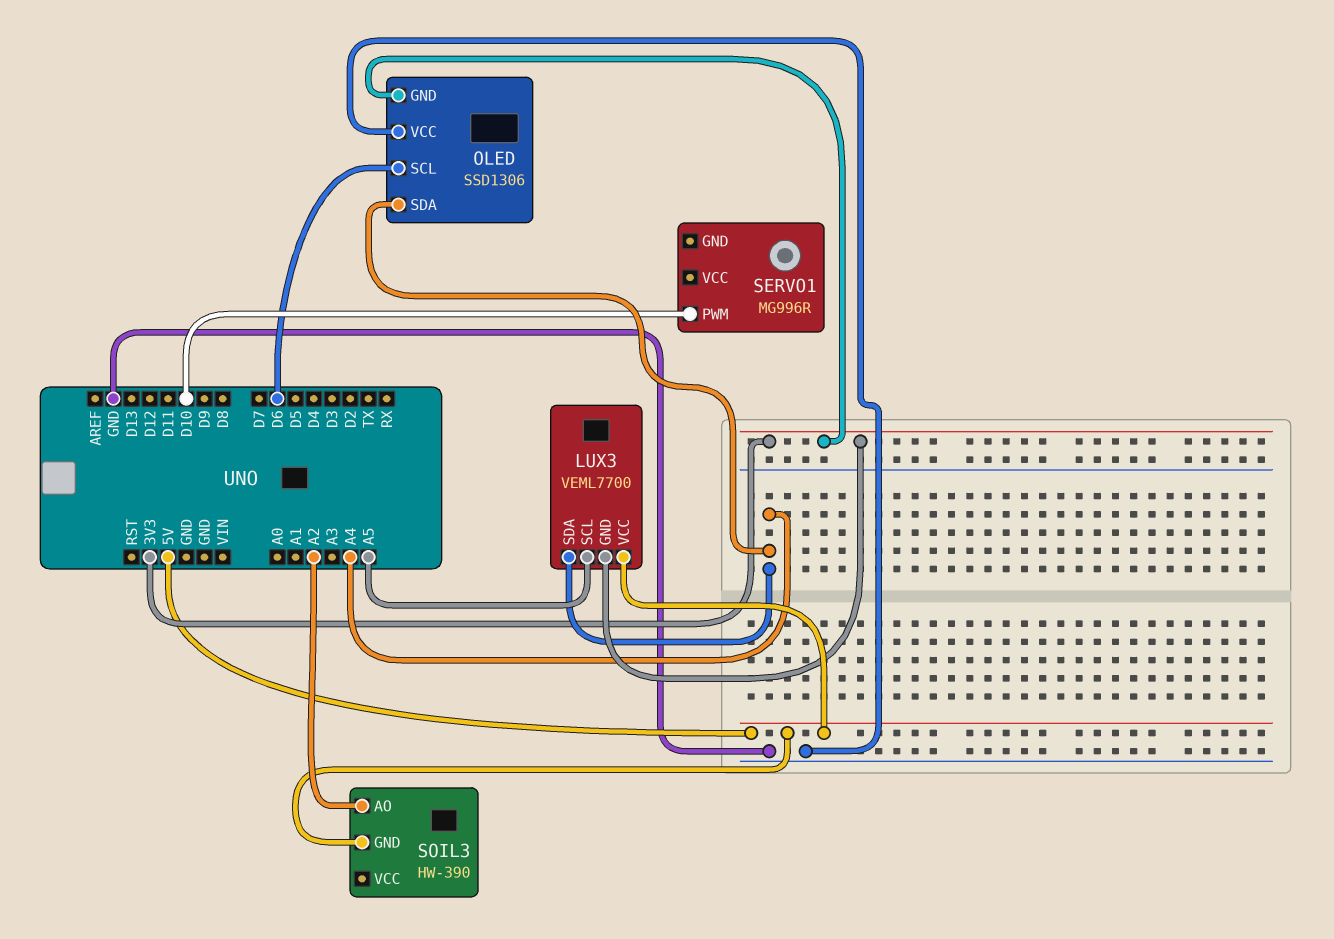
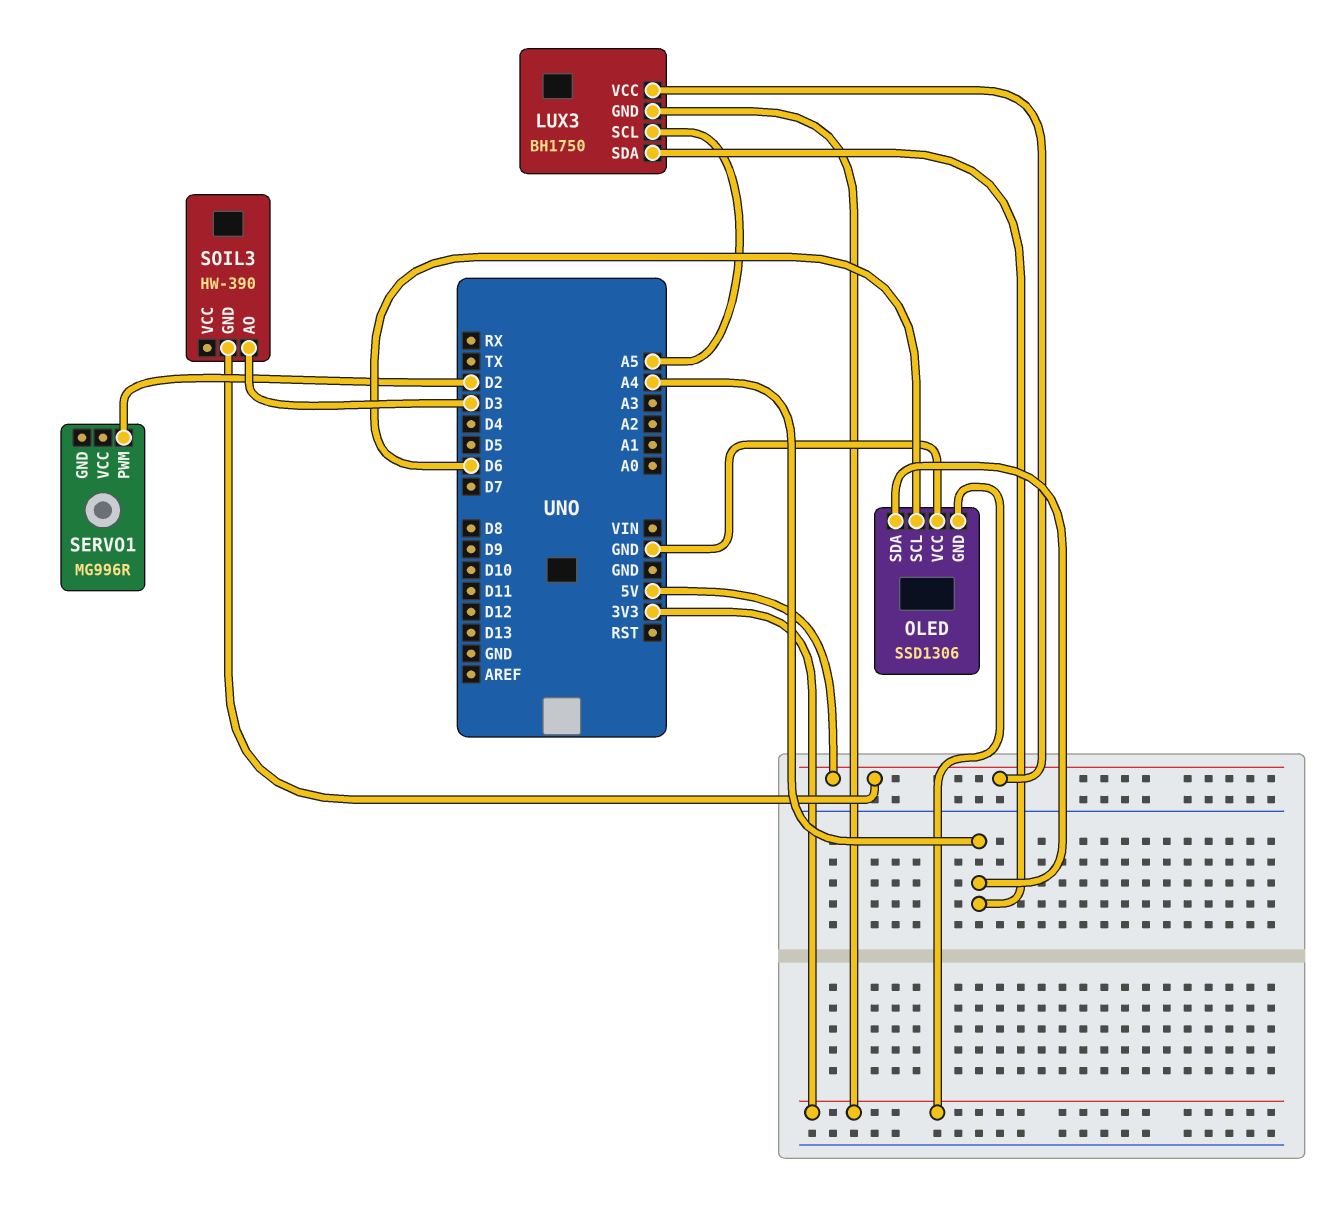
LUX3: VEML7700 -> BH1750
SERVO1 pin PWM: D10 -> D2
SOIL3 pin AO: A2 -> D3

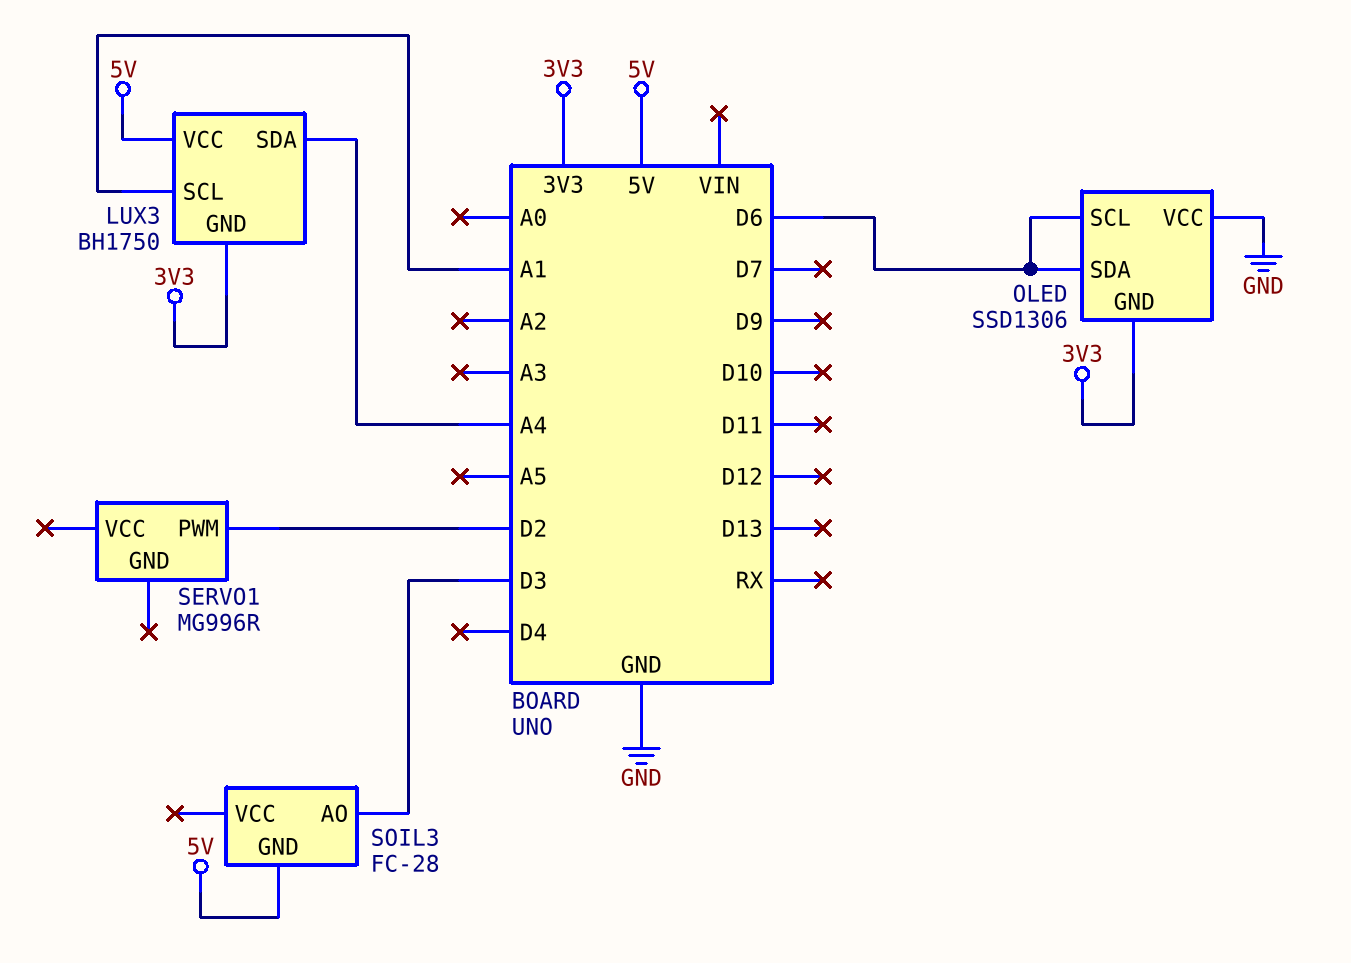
LUX3 pin SCL: A5 -> A1
OLED pin SDA: A4 -> D6
SOIL3: HW-390 -> FC-28

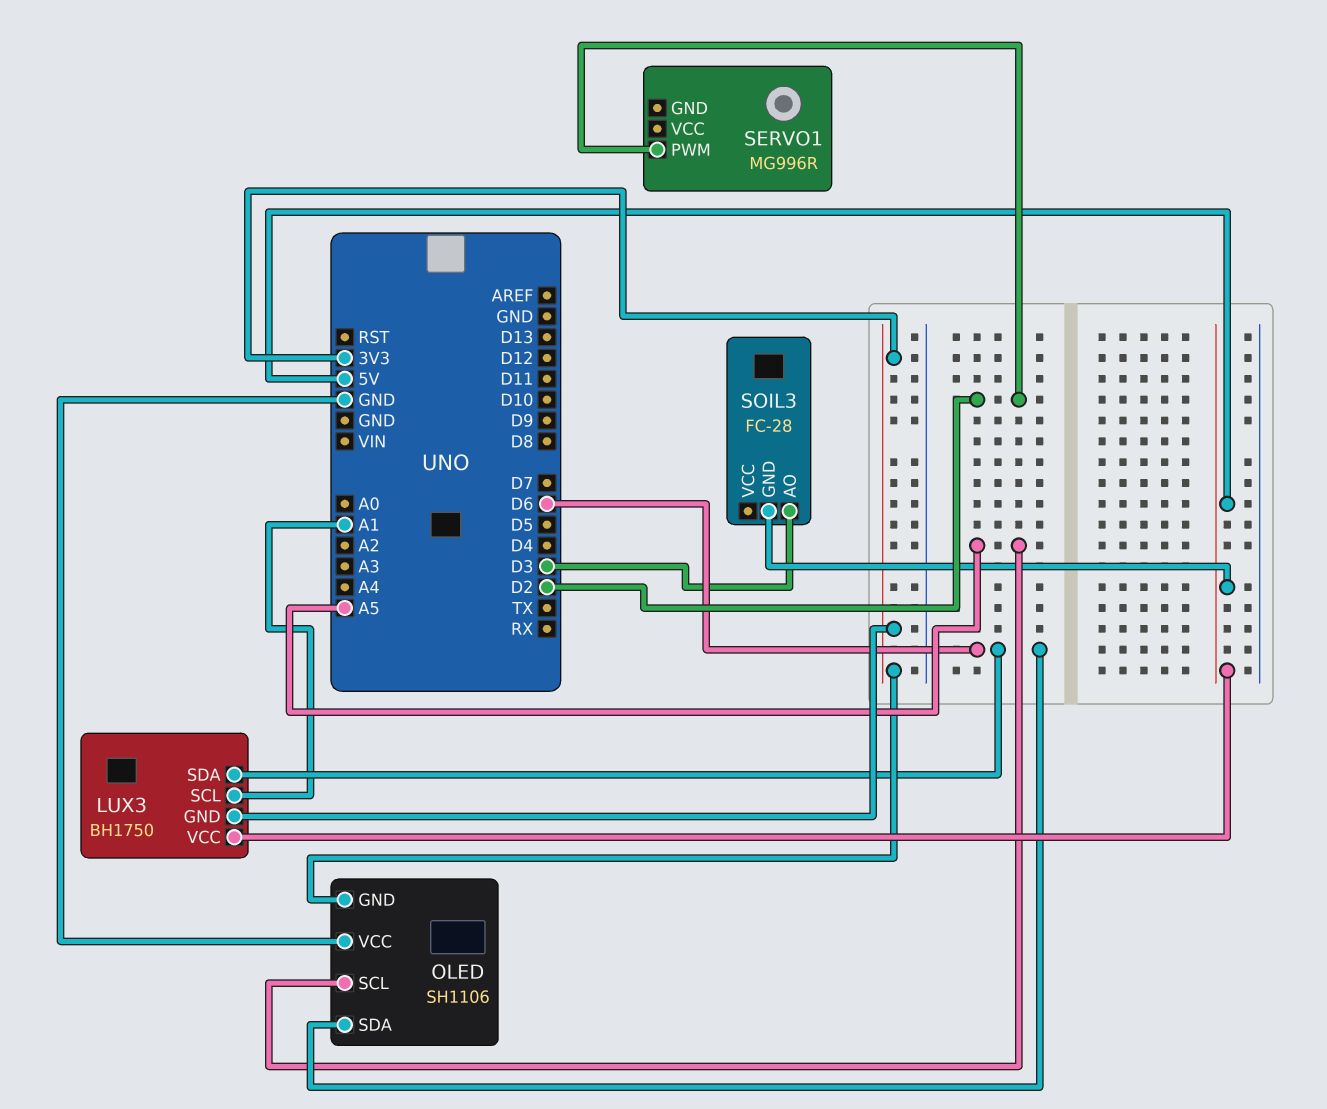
LUX3 pin SDA: A4 -> D6
OLED: SSD1306 -> SH1106
OLED pin SCL: D6 -> A5

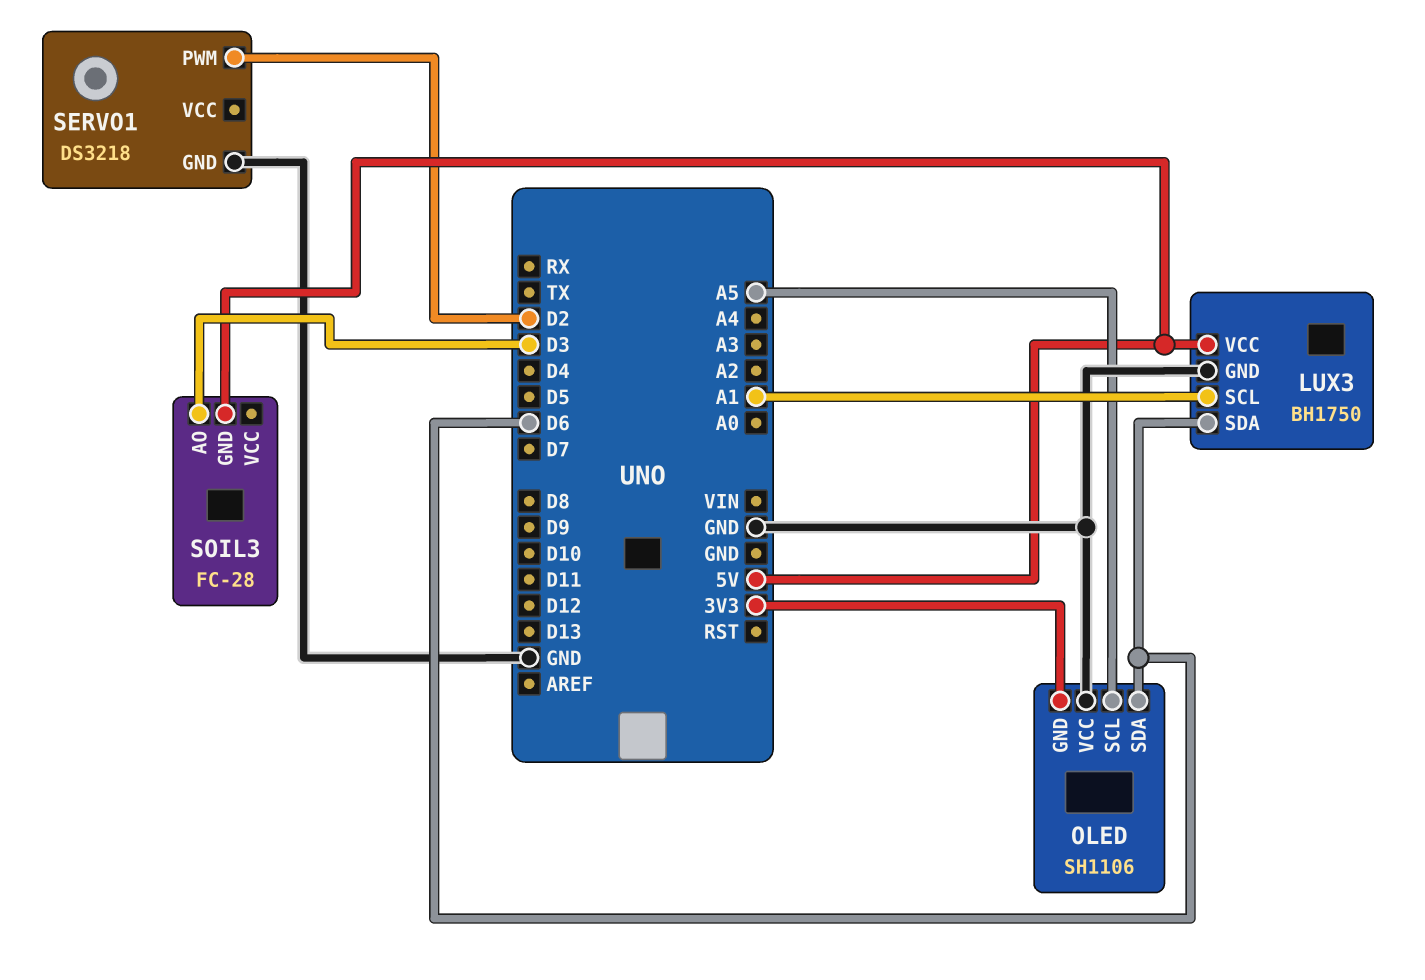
LUX3 pin GND: 3V3 -> GND
SERVO1: MG996R -> DS3218
SERVO1 pin GND: none -> GND

